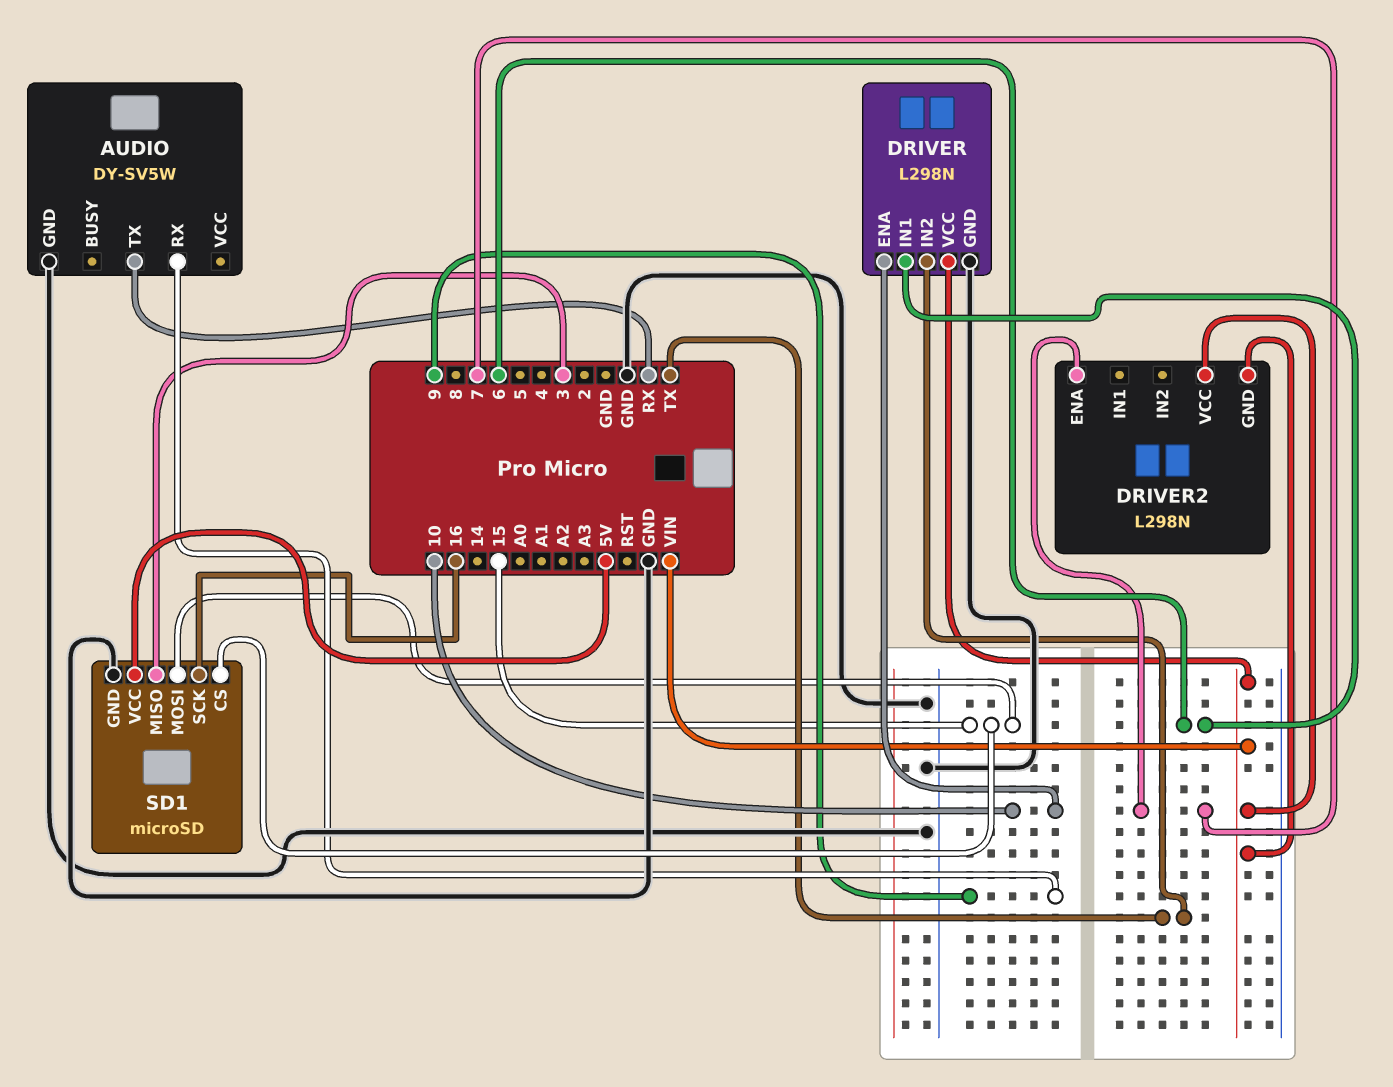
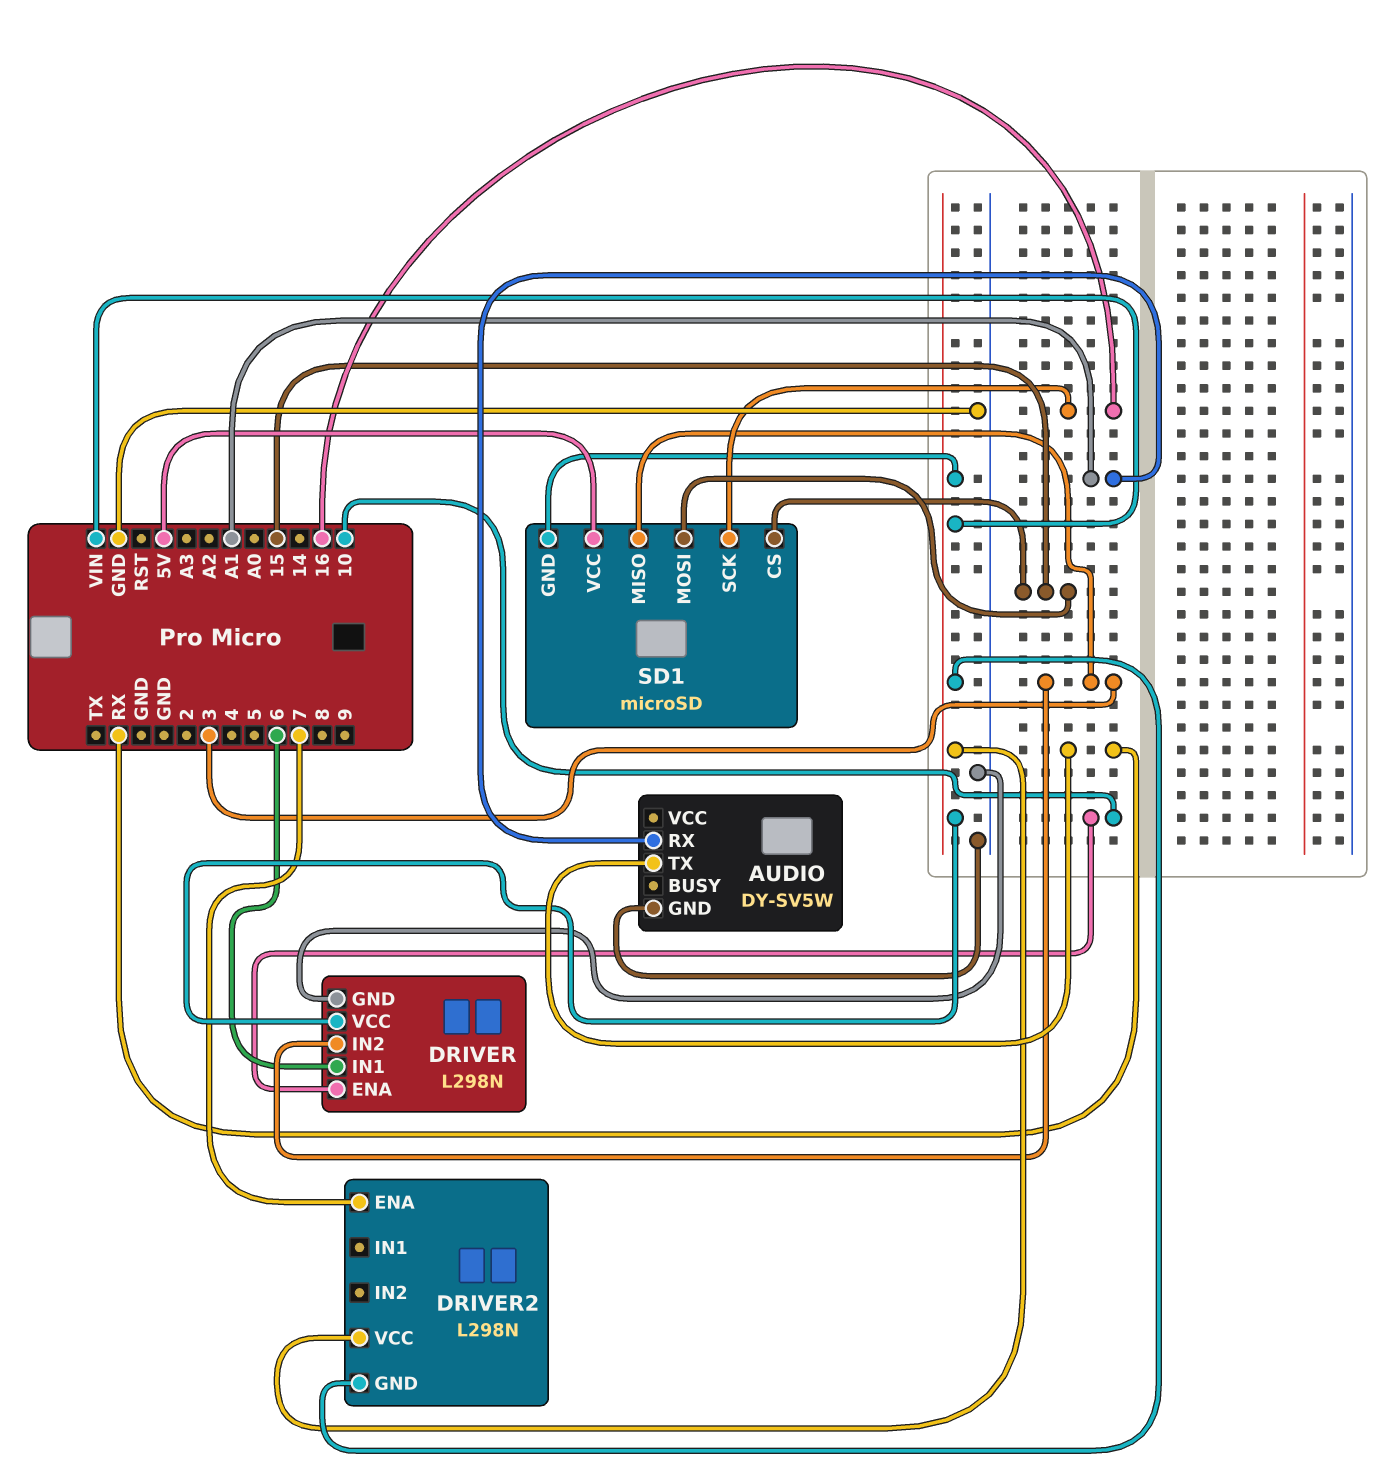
AUDIO pin RX: 9 -> A1
DRIVER pin IN2: TX -> 3
SD1 pin GND: GND -> VIN

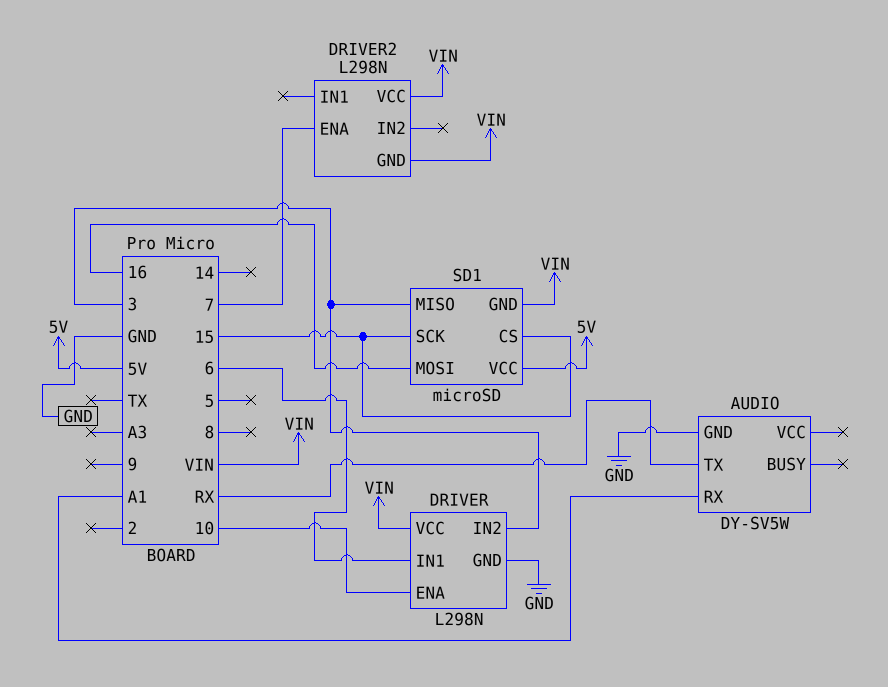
SD1 pin MOSI: 15 -> 16
SD1 pin SCK: 16 -> 15

